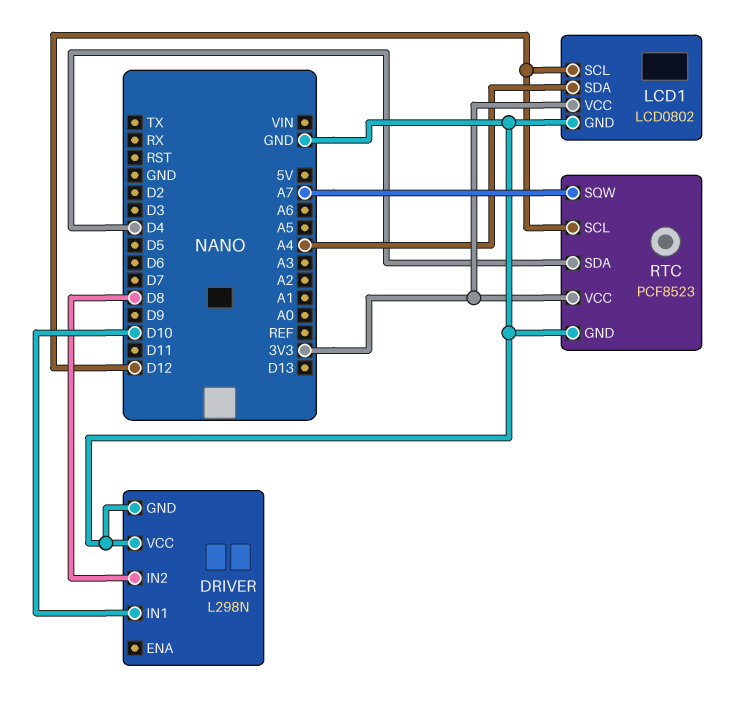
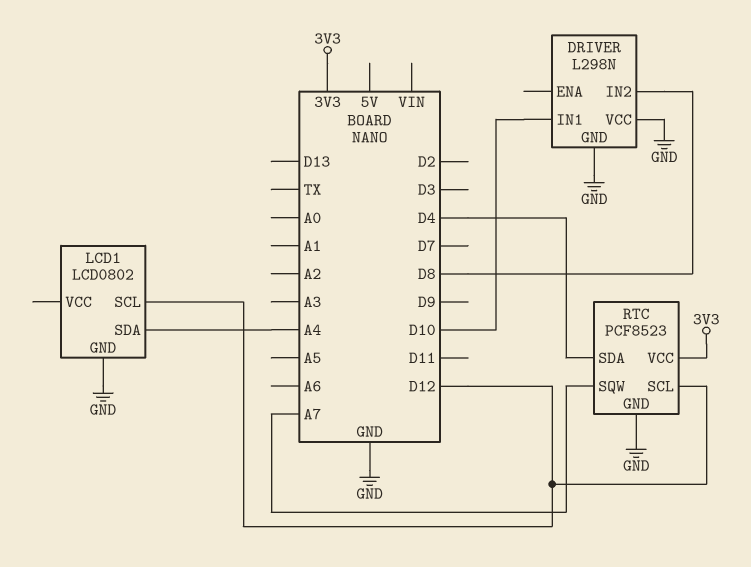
LCD1 pin VCC: 3V3 -> none

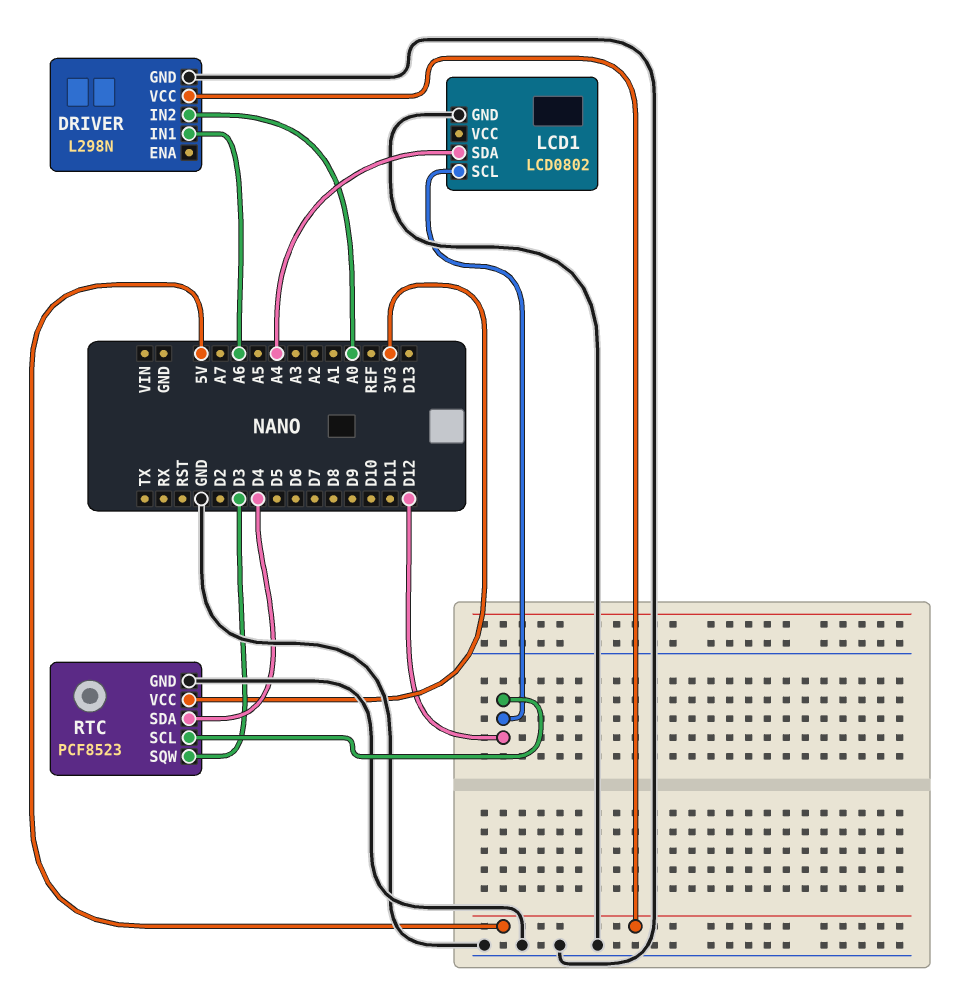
DRIVER pin IN1: D10 -> A6
DRIVER pin IN2: D8 -> A0
DRIVER pin VCC: GND -> 5V
RTC pin SQW: A7 -> D3

